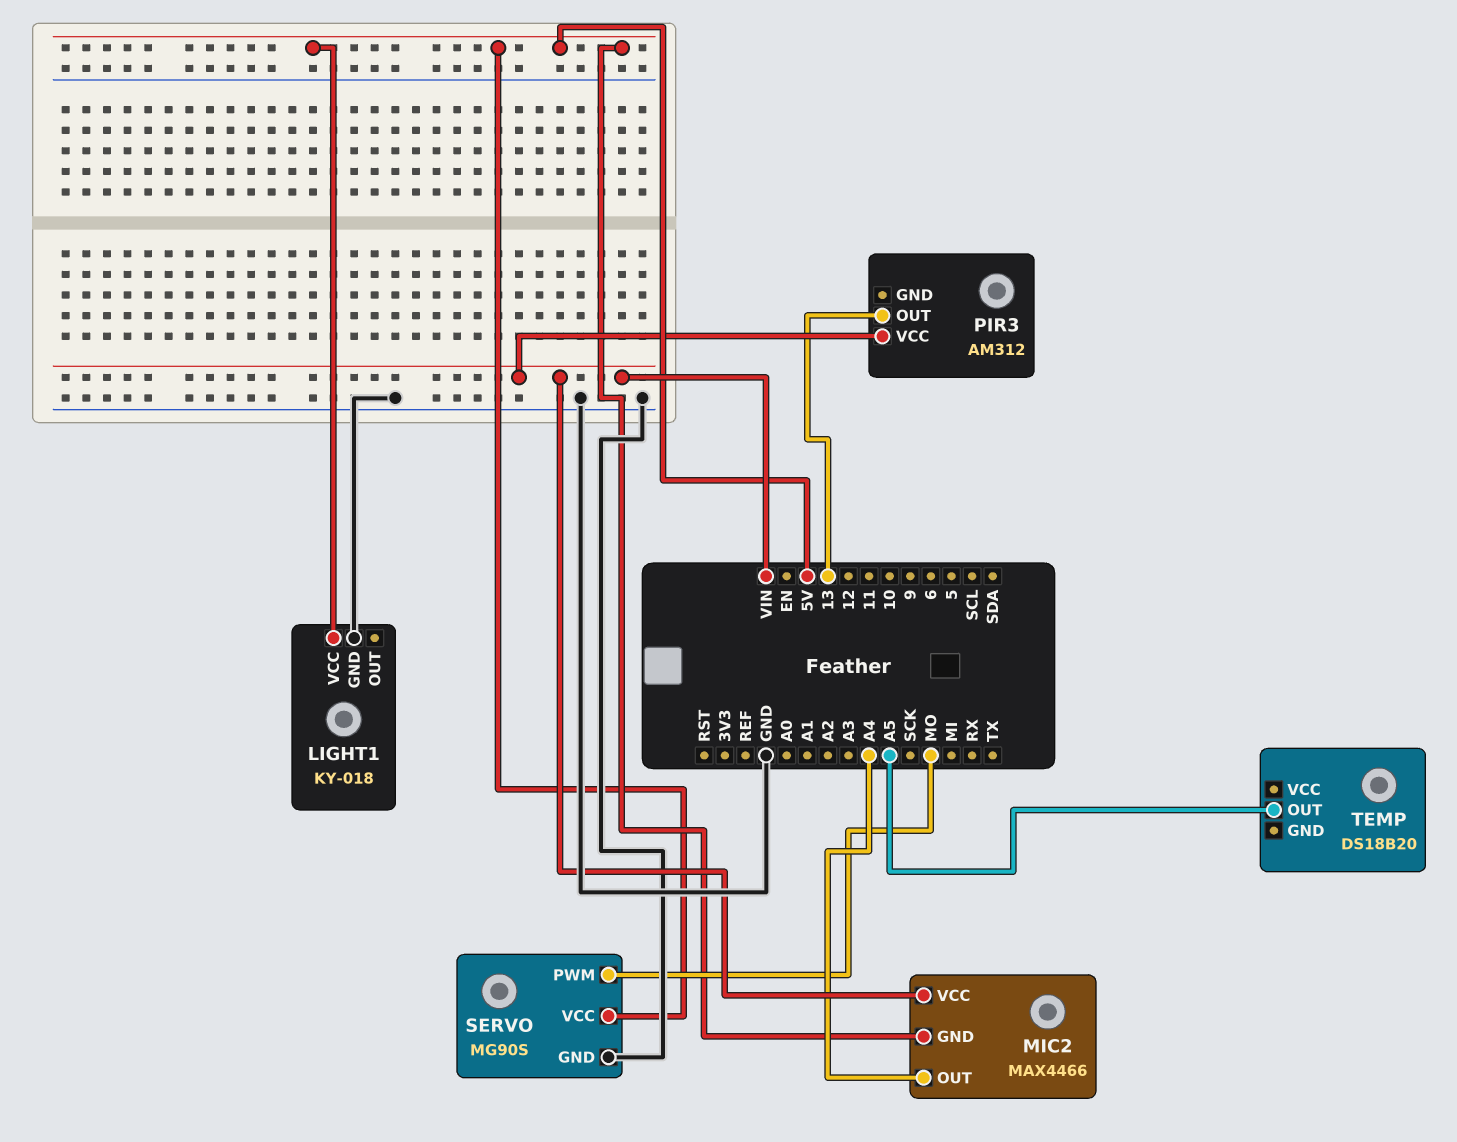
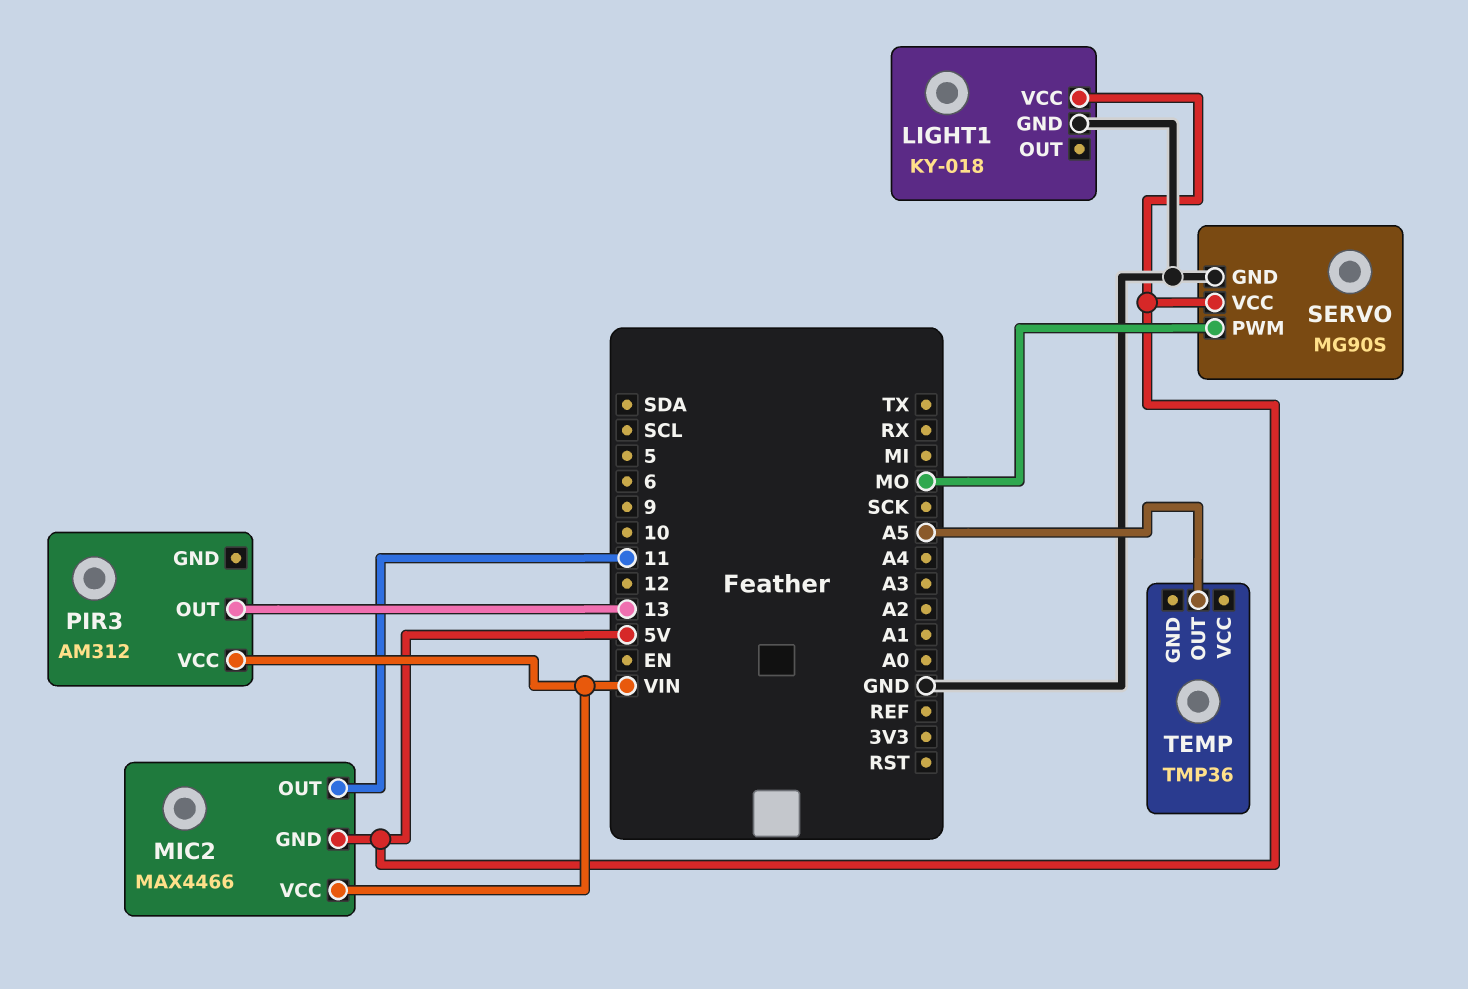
MIC2 pin OUT: A4 -> 11
TEMP: DS18B20 -> TMP36

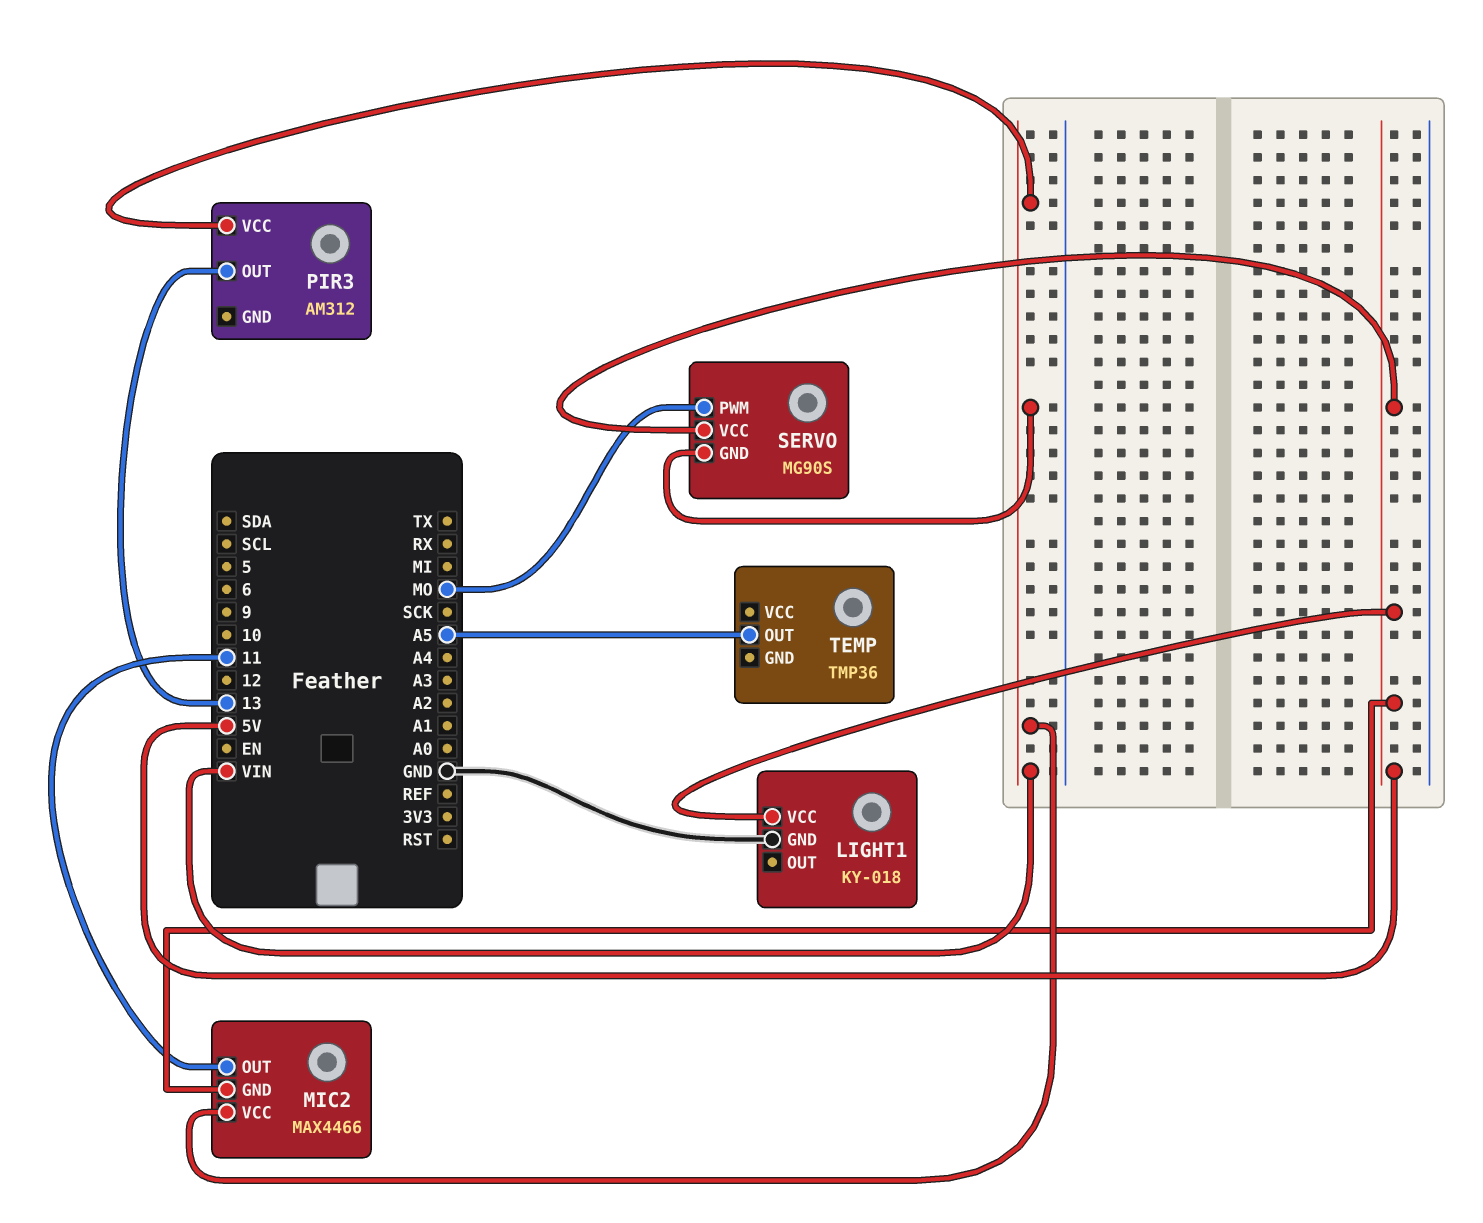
SERVO pin GND: GND -> VIN

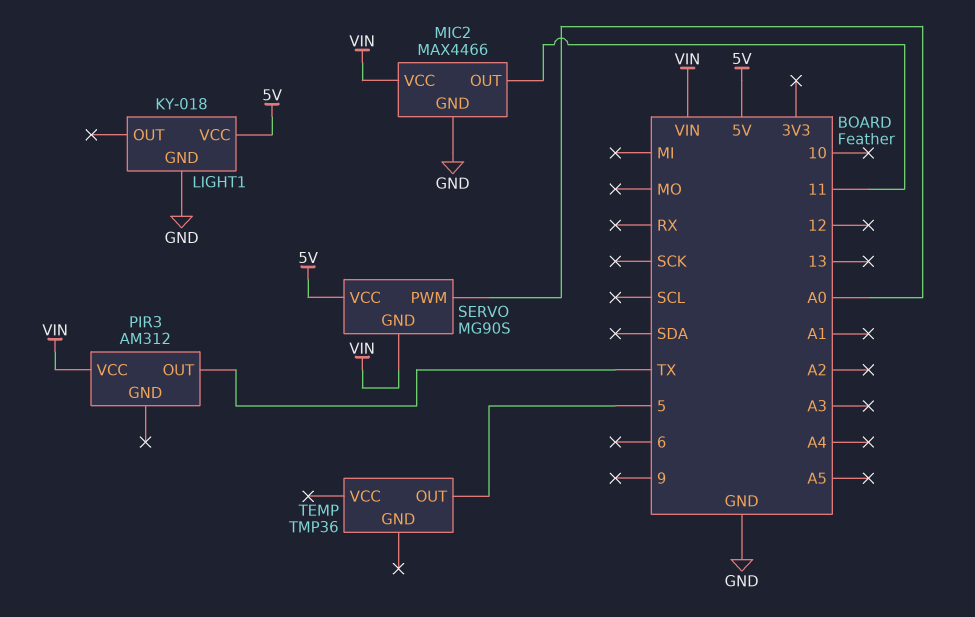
MIC2 pin GND: 5V -> GND
PIR3 pin OUT: 13 -> TX
SERVO pin PWM: MO -> A0
TEMP pin OUT: A5 -> 5

